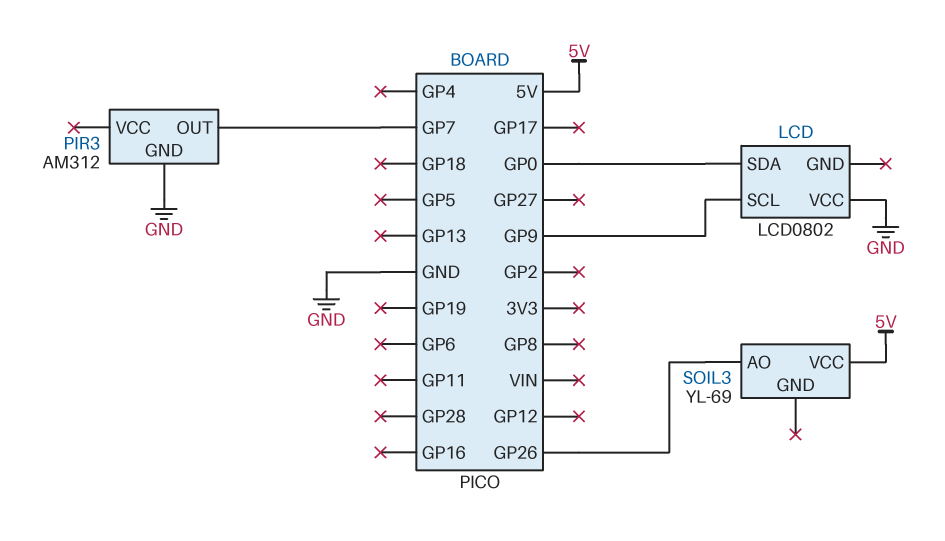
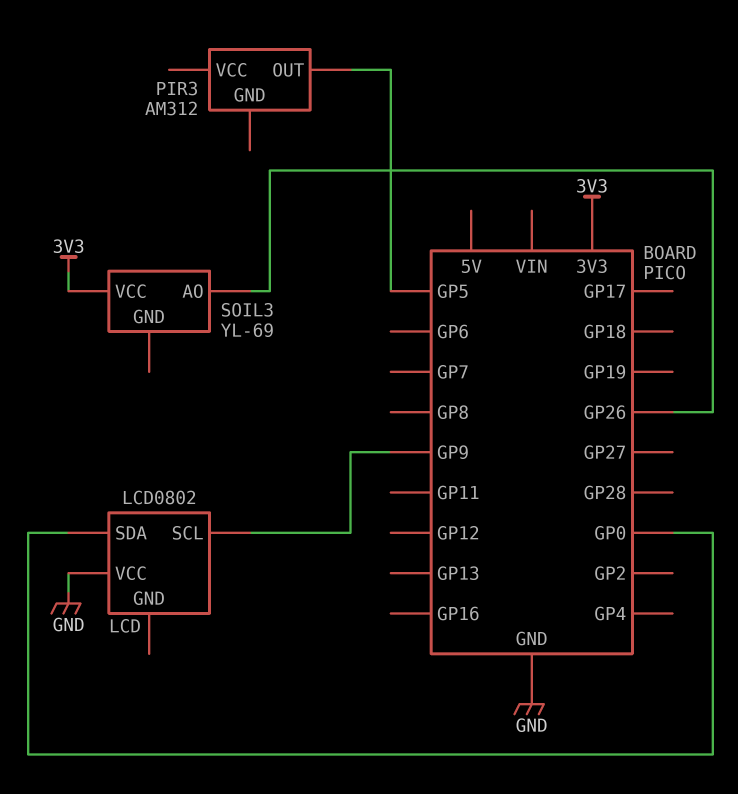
PIR3 pin GND: GND -> none
PIR3 pin OUT: GP7 -> GP5
SOIL3 pin VCC: 5V -> 3V3

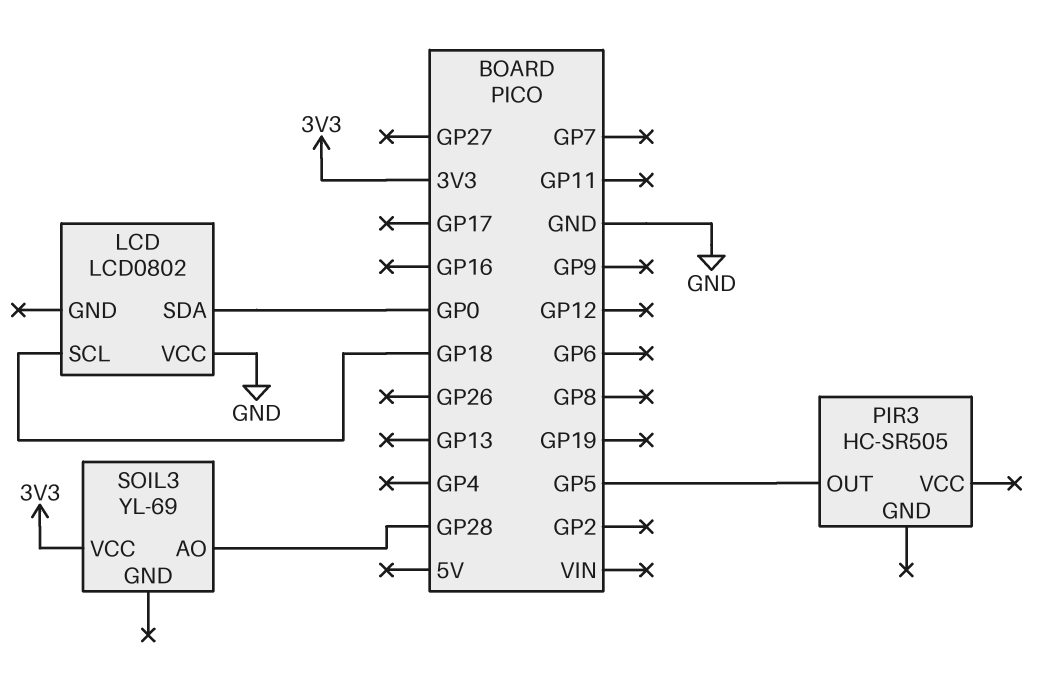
LCD pin SCL: GP9 -> GP18
PIR3: AM312 -> HC-SR505
SOIL3 pin AO: GP26 -> GP28

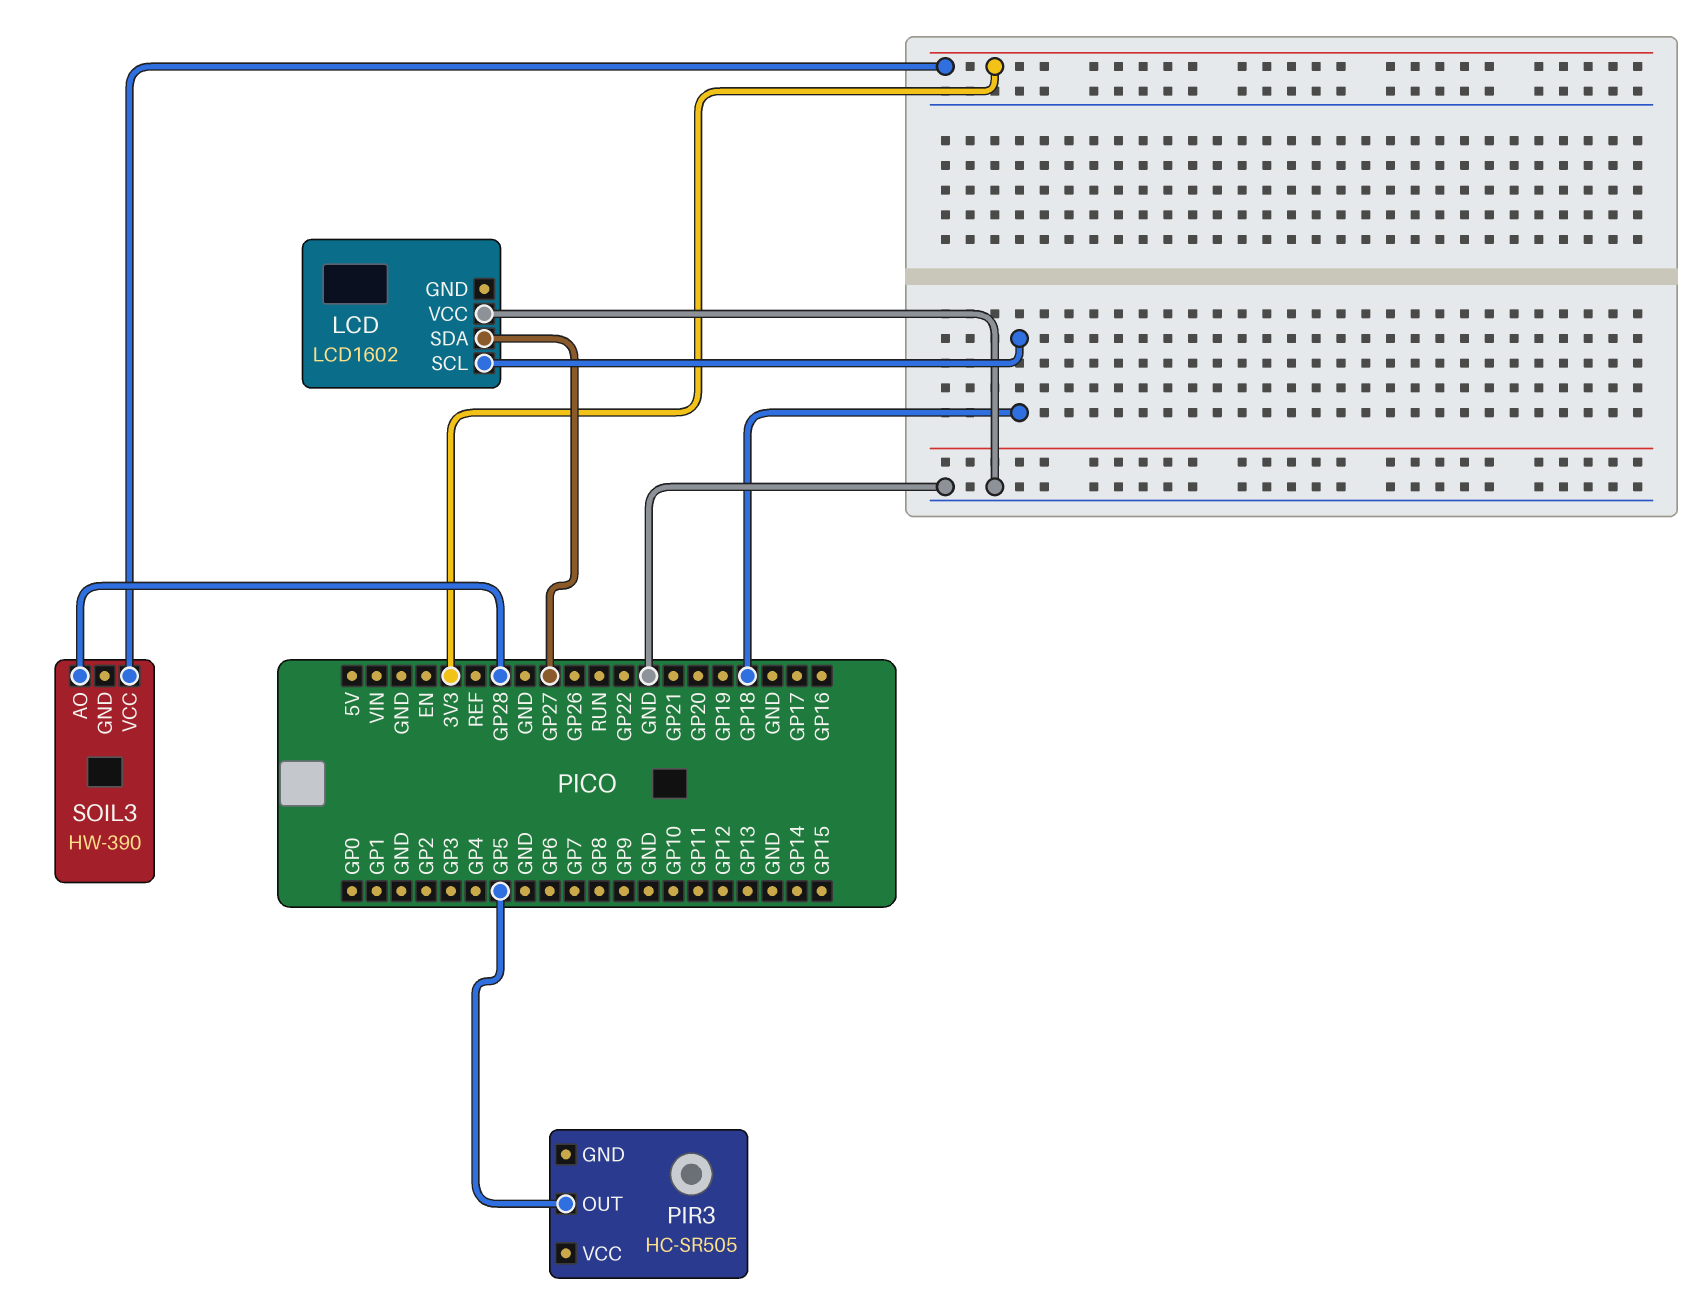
LCD: LCD0802 -> LCD1602
LCD pin SDA: GP0 -> GP27
SOIL3: YL-69 -> HW-390

